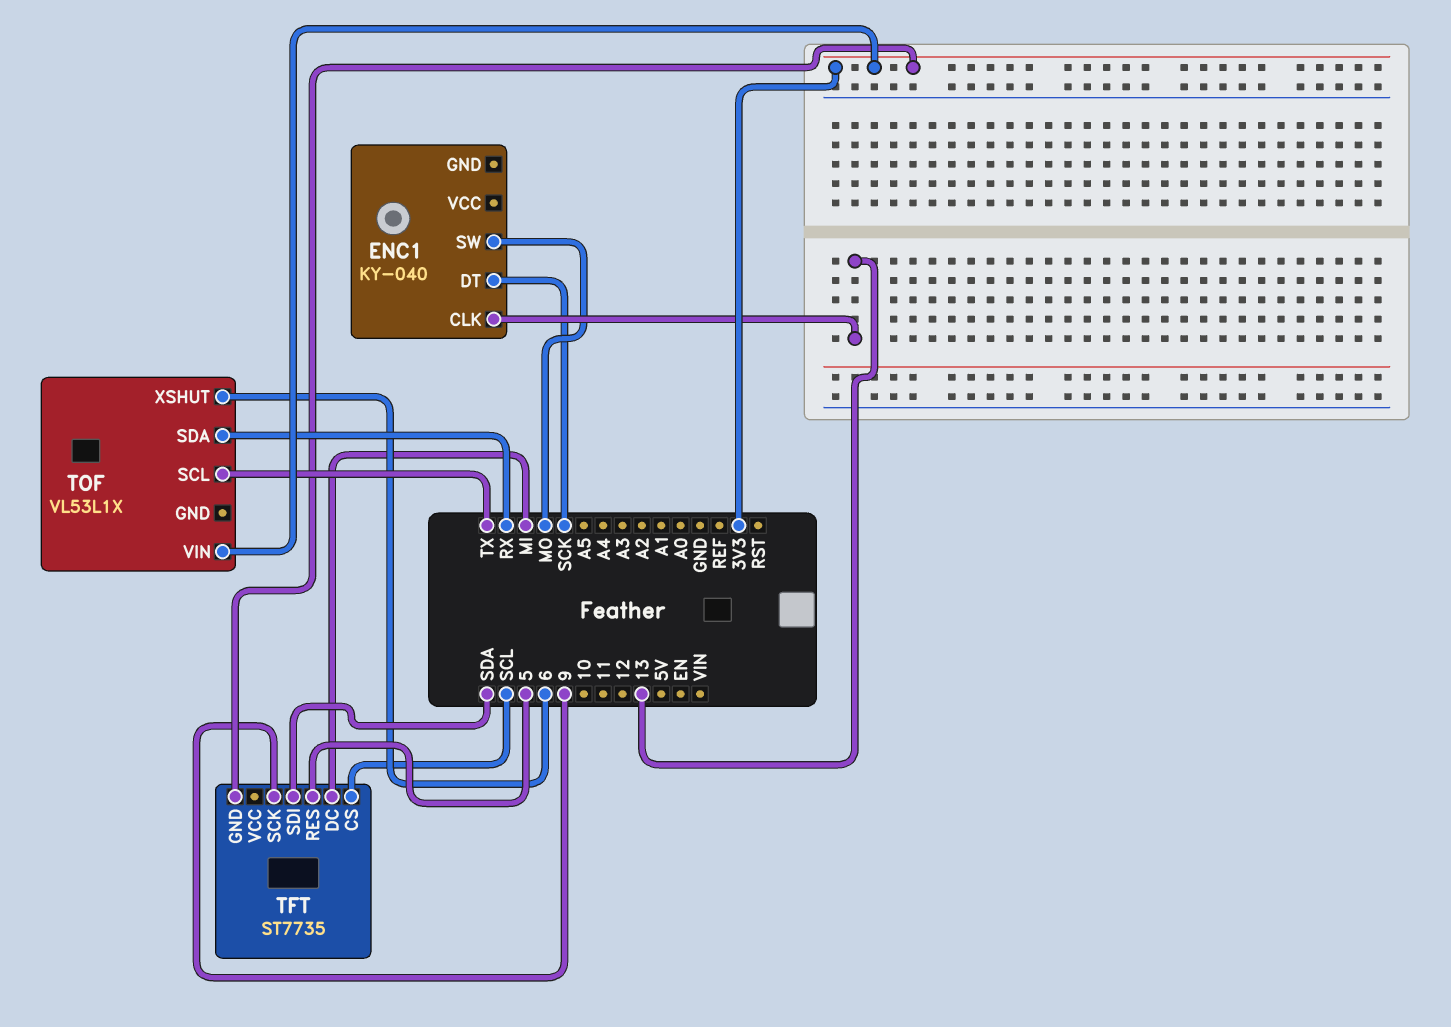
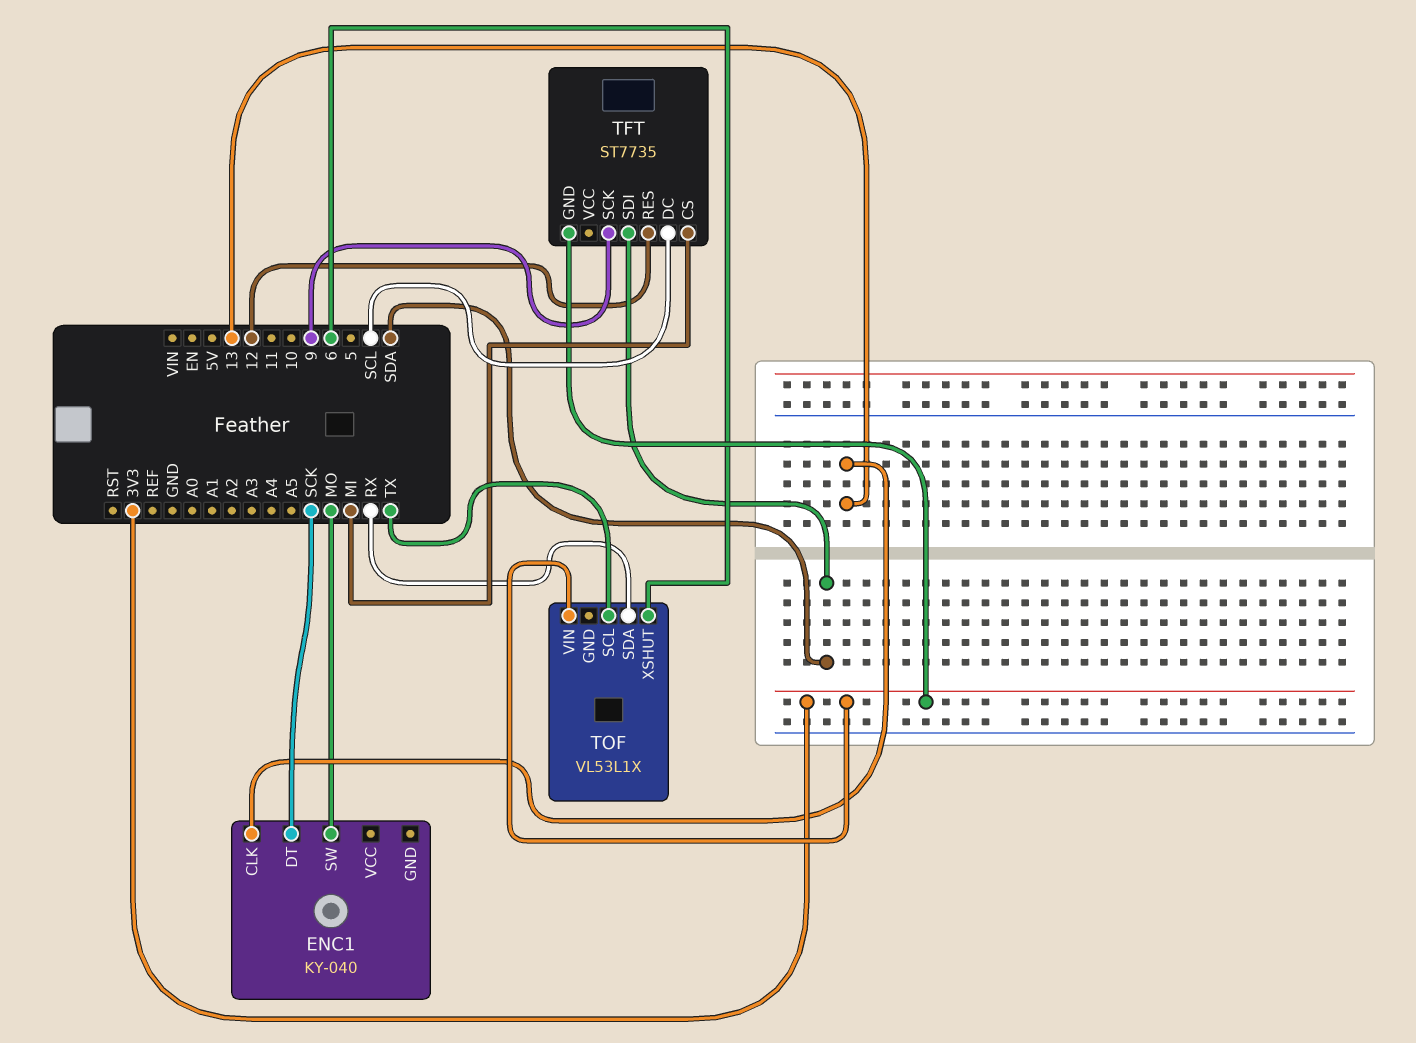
TFT pin CS: SCL -> MI
TFT pin DC: MI -> SCL
TFT pin RES: 5 -> 12

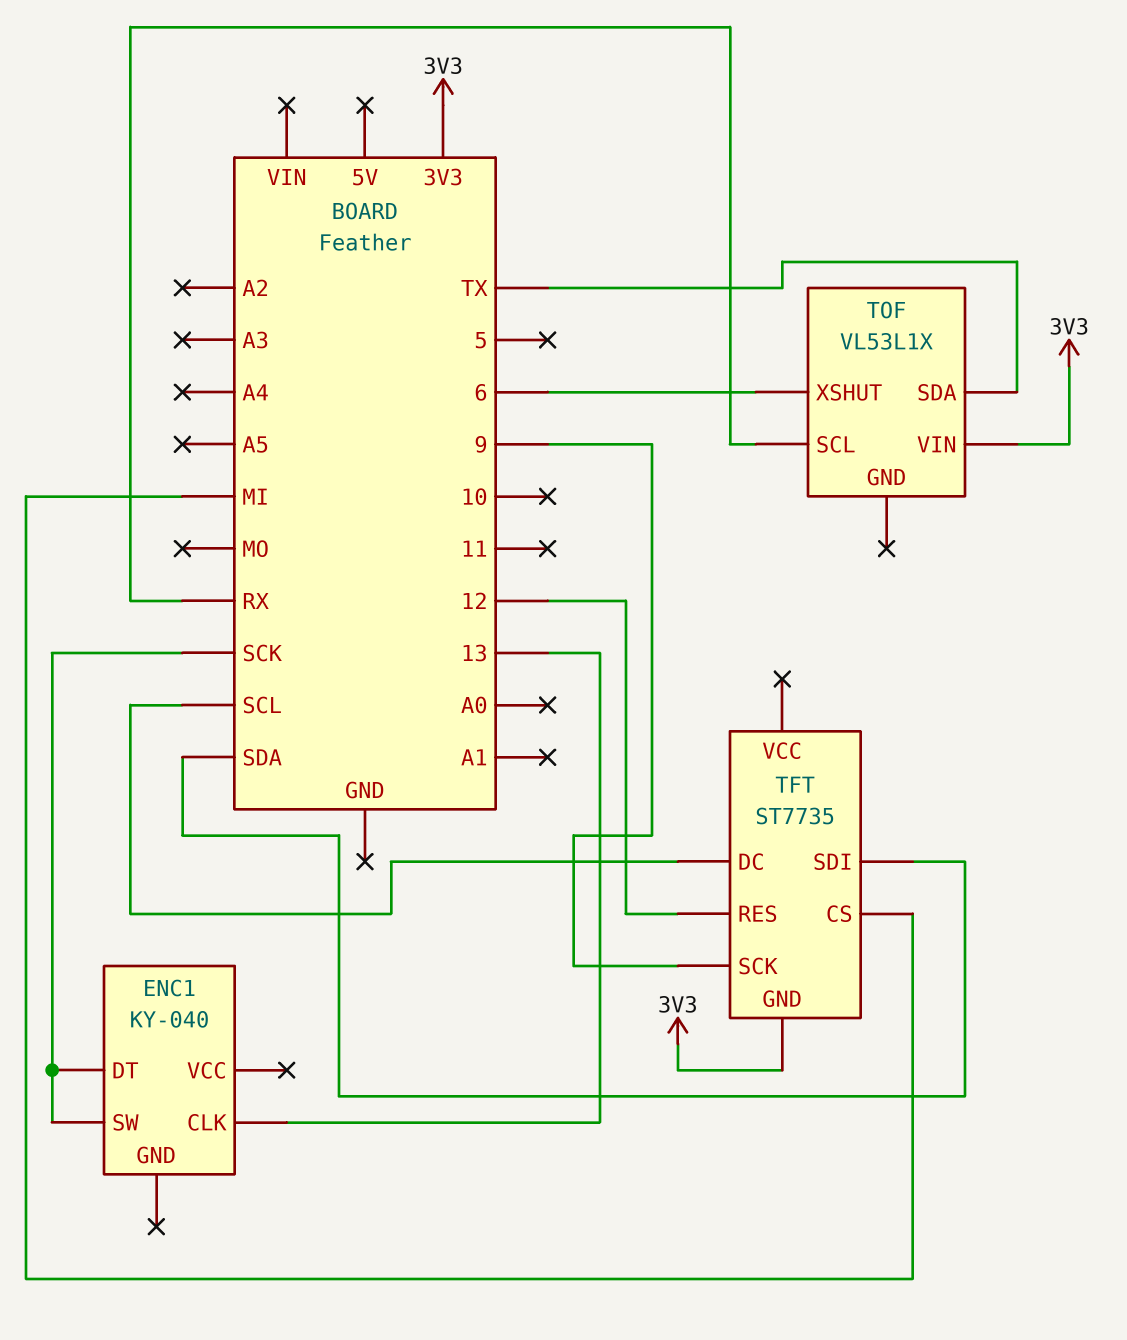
ENC1 pin SW: MO -> SCK
TOF pin SCL: TX -> RX
TOF pin SDA: RX -> TX

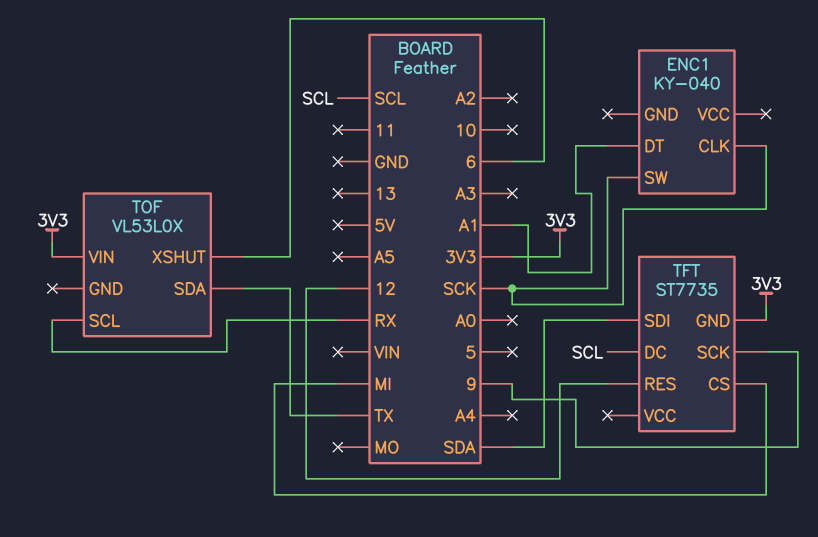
ENC1 pin CLK: 13 -> SCK
ENC1 pin DT: SCK -> A1
TOF: VL53L1X -> VL53L0X

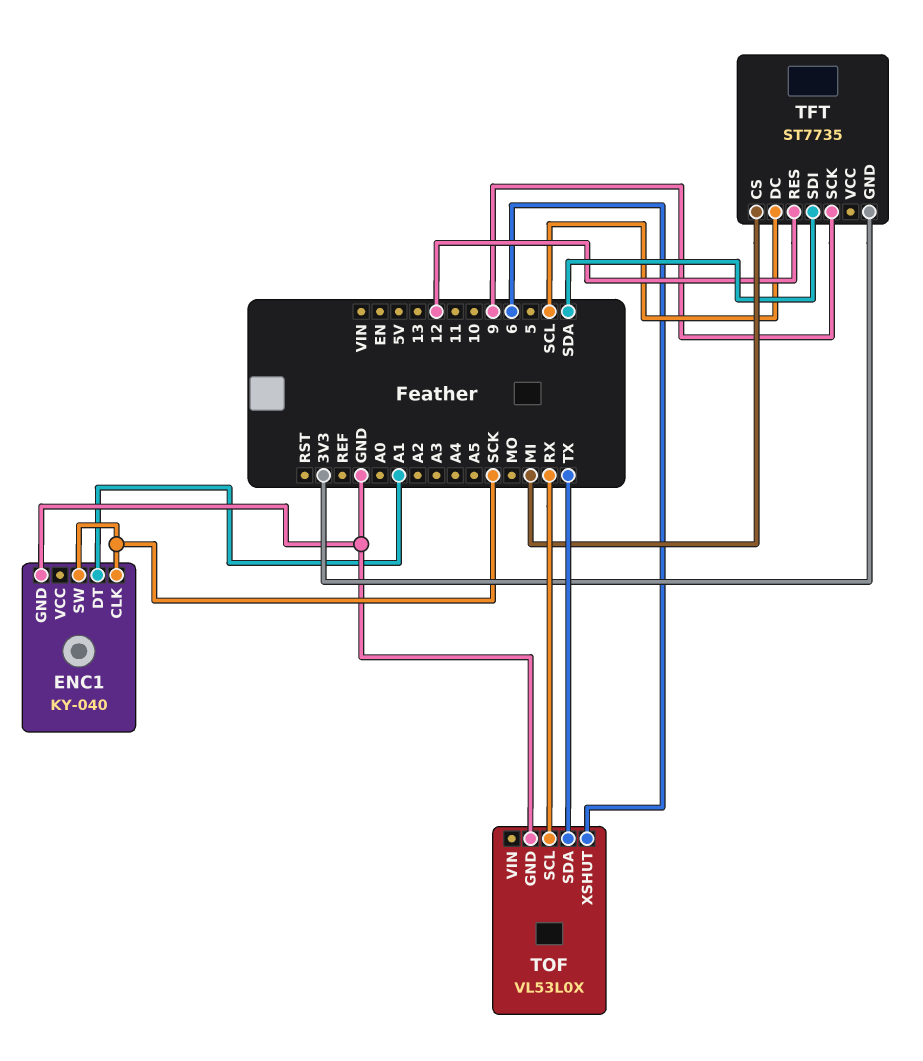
ENC1 pin GND: none -> GND
TOF pin GND: none -> GND
TOF pin VIN: 3V3 -> none

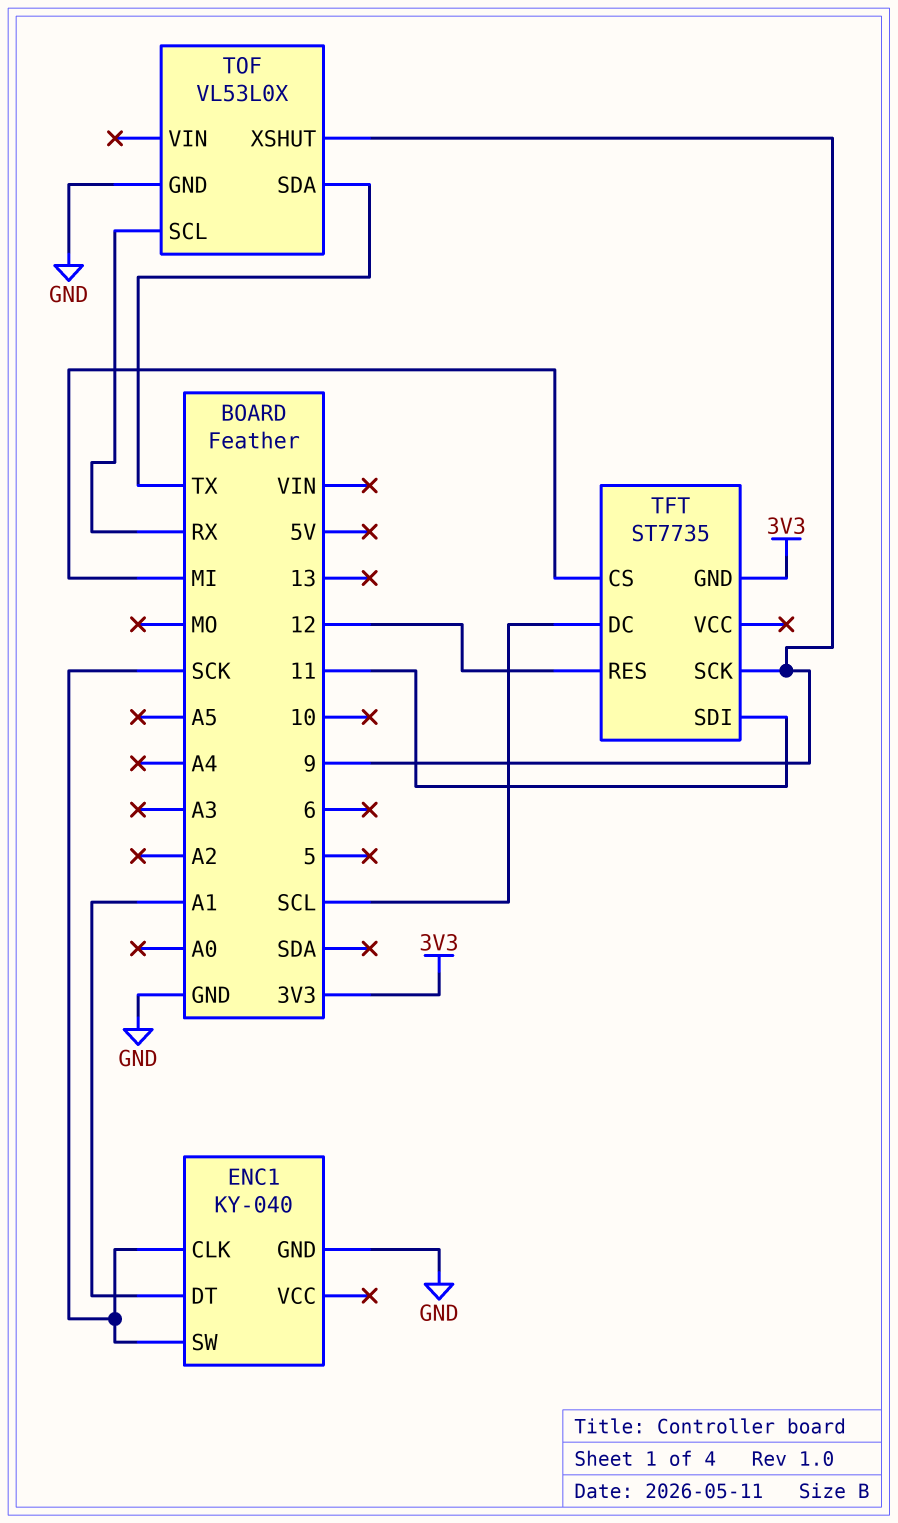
TFT pin SDI: SDA -> 11
TOF pin XSHUT: 6 -> 9

